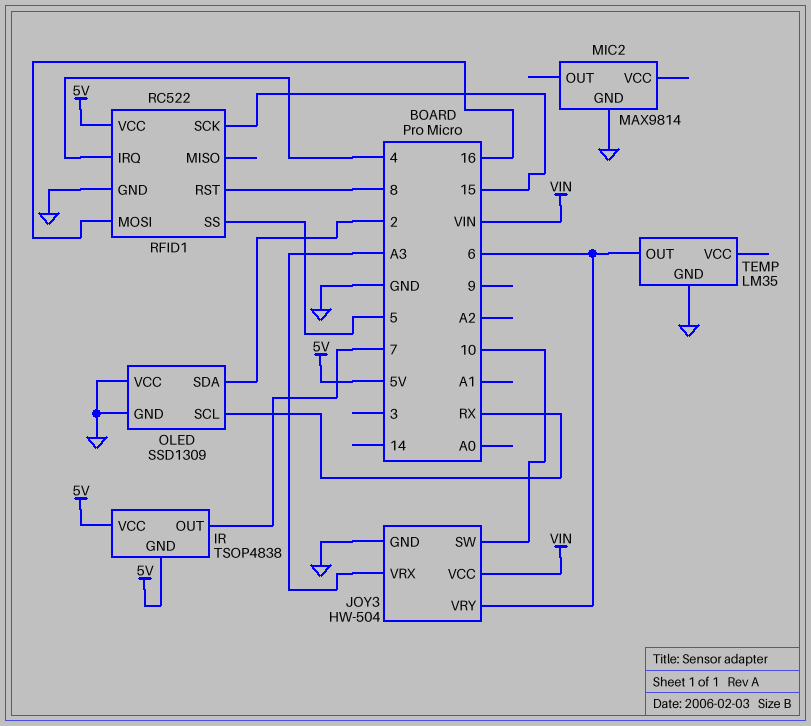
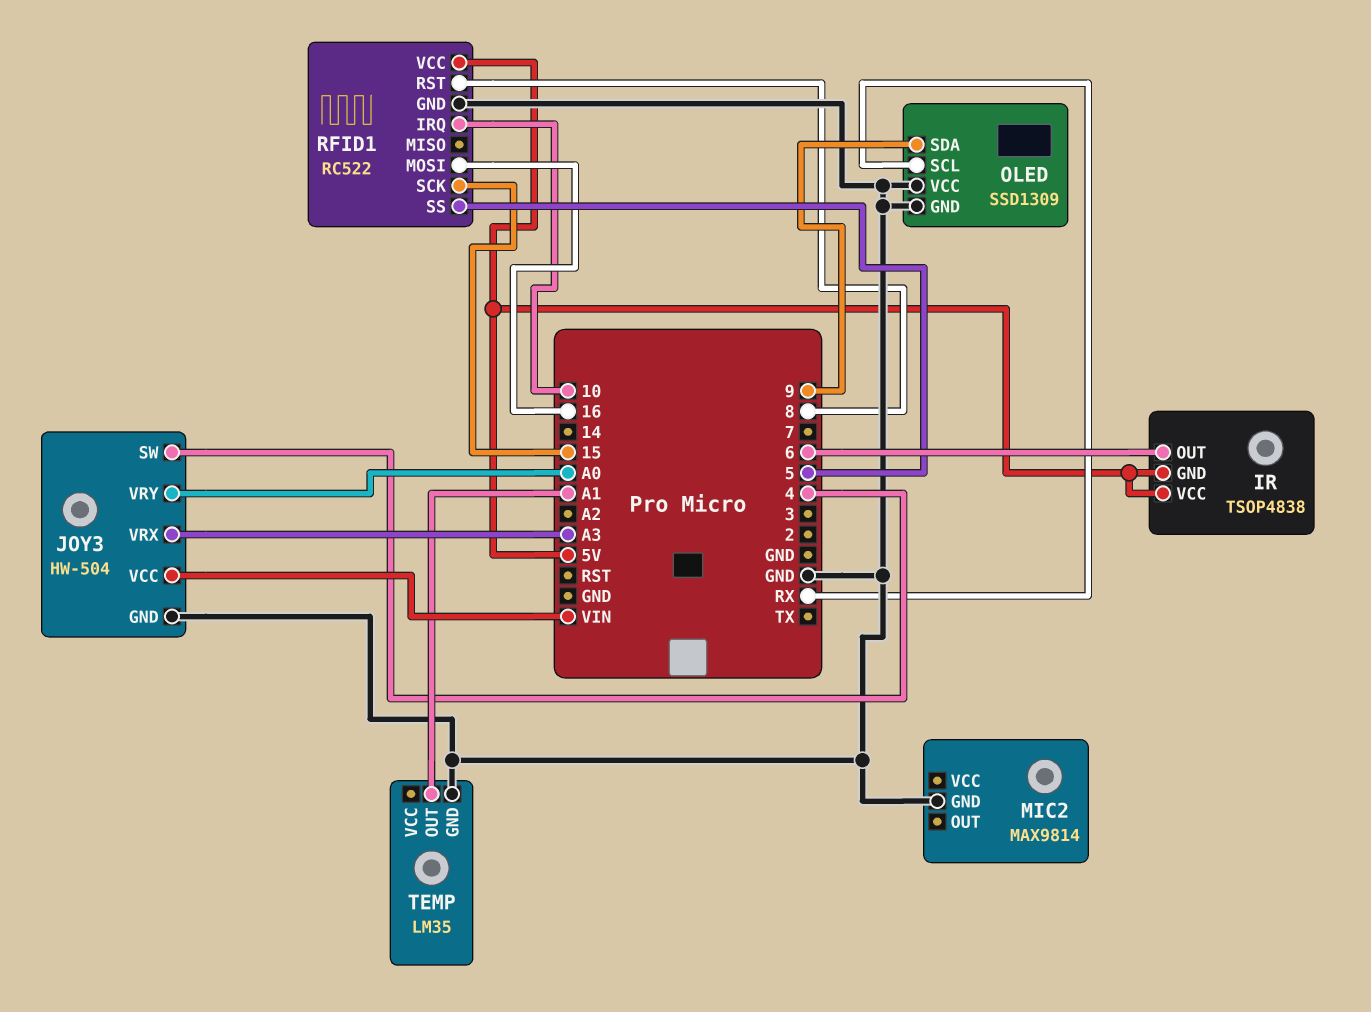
IR pin OUT: 7 -> 6
JOY3 pin SW: 10 -> 4
JOY3 pin VRY: 6 -> A0
OLED pin SDA: 2 -> 9
RFID1 pin IRQ: 4 -> 10
TEMP pin OUT: 6 -> A1

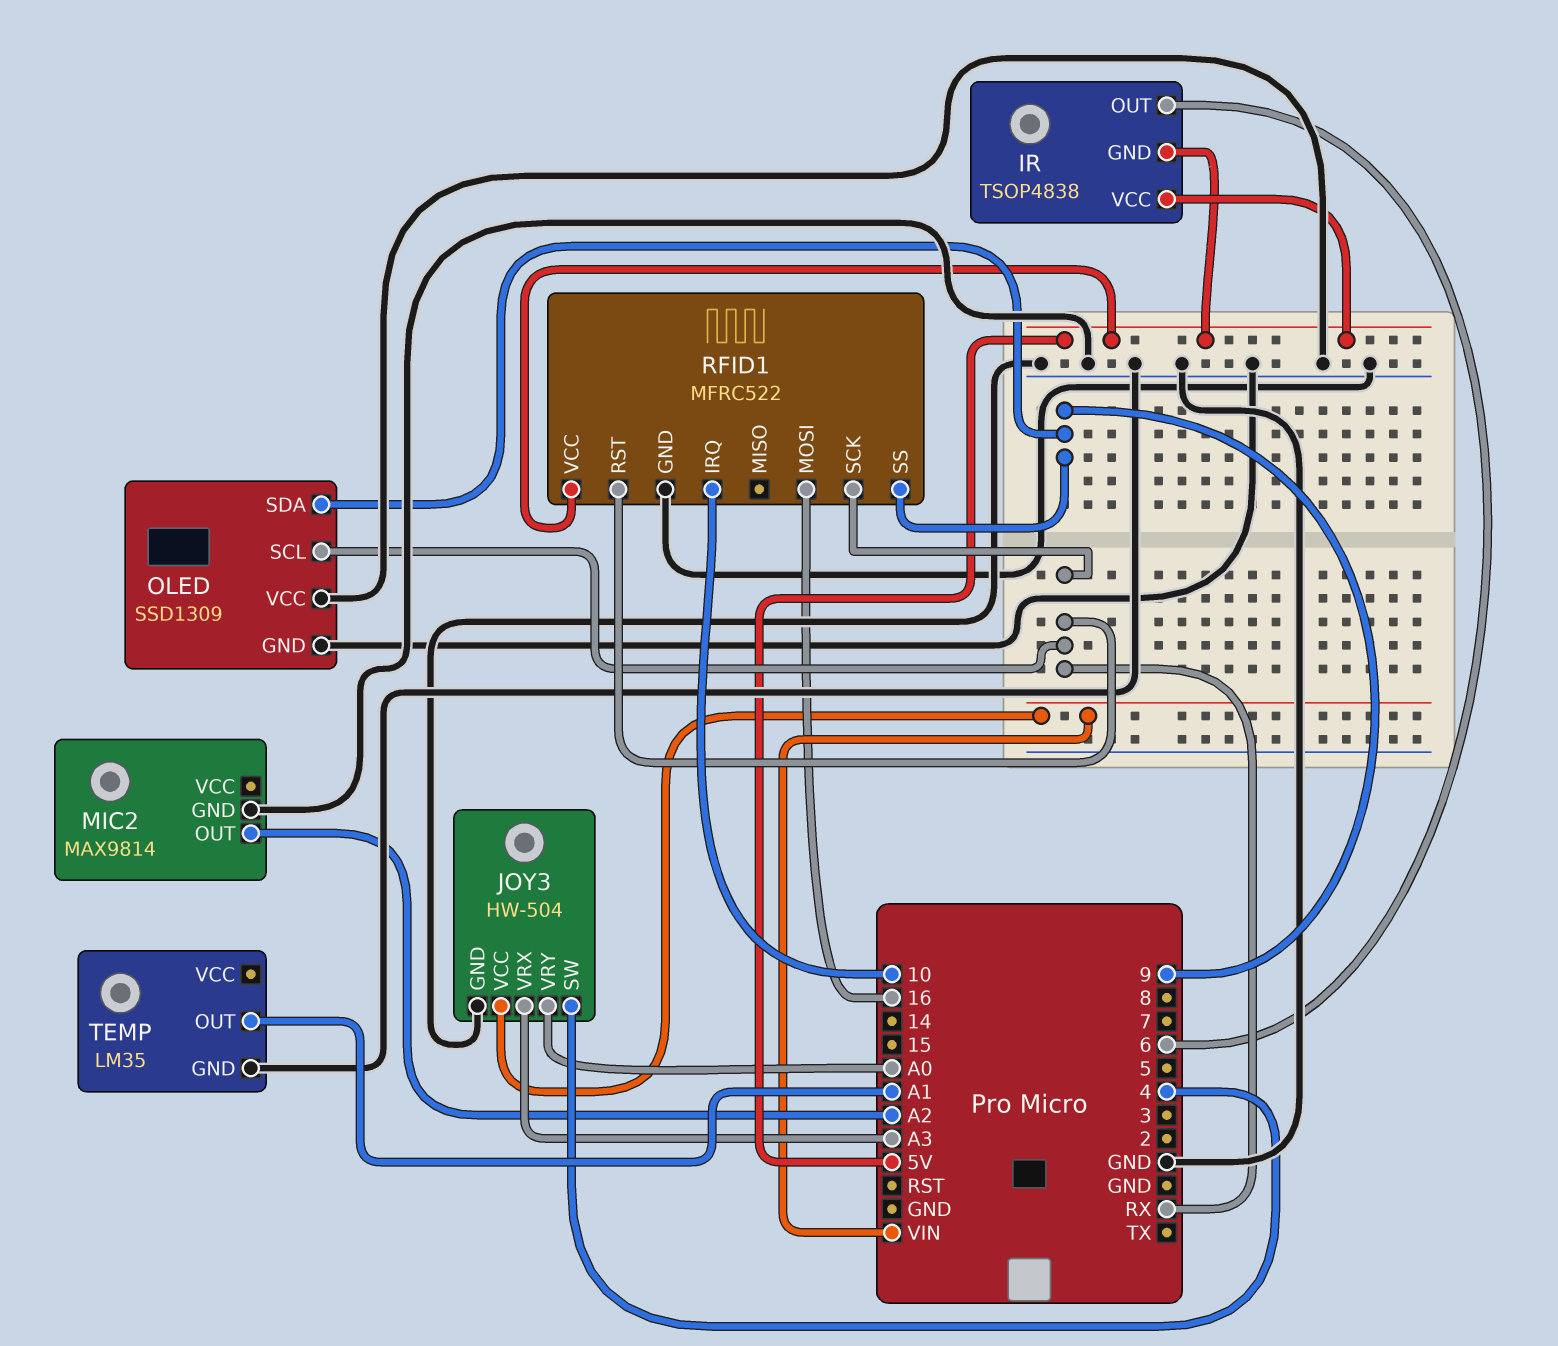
MIC2 pin OUT: none -> A2
RFID1: RC522 -> MFRC522
RFID1 pin RST: 8 -> RX
RFID1 pin SCK: 15 -> RX
RFID1 pin SS: 5 -> 9

